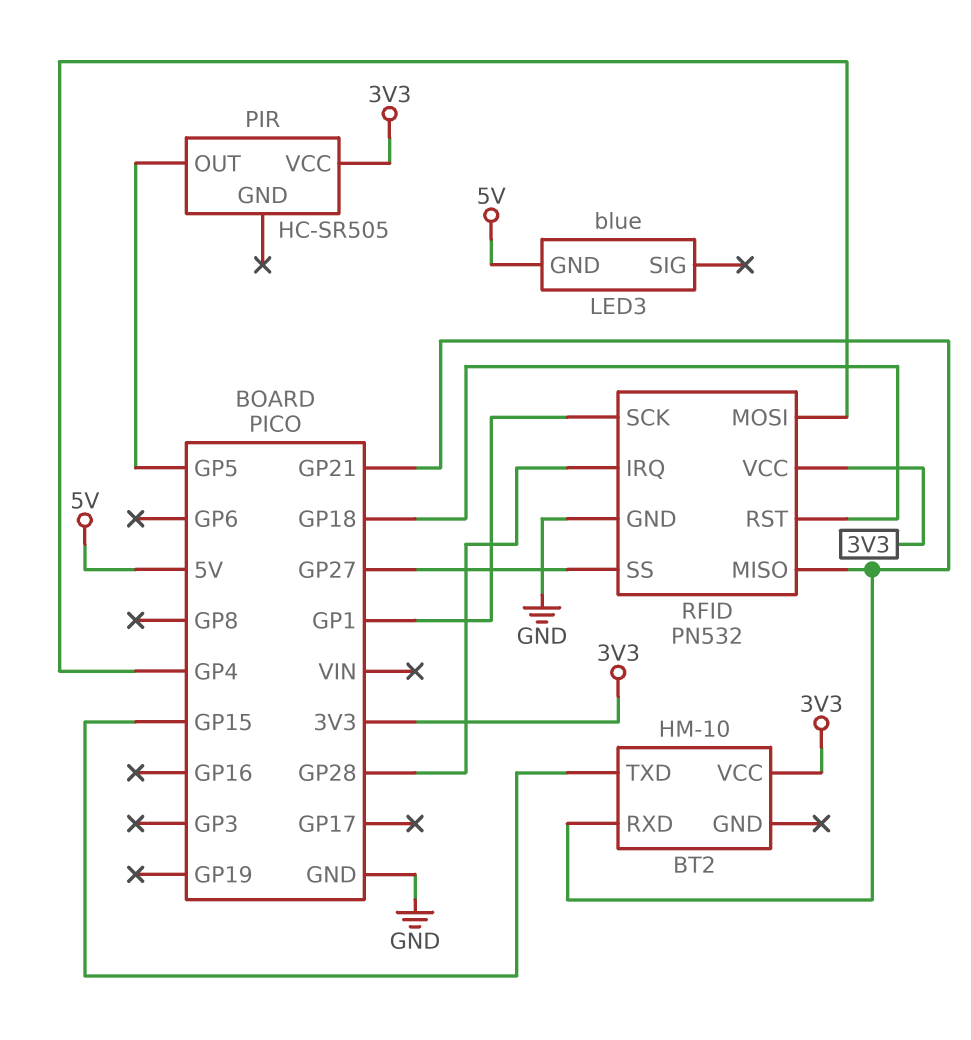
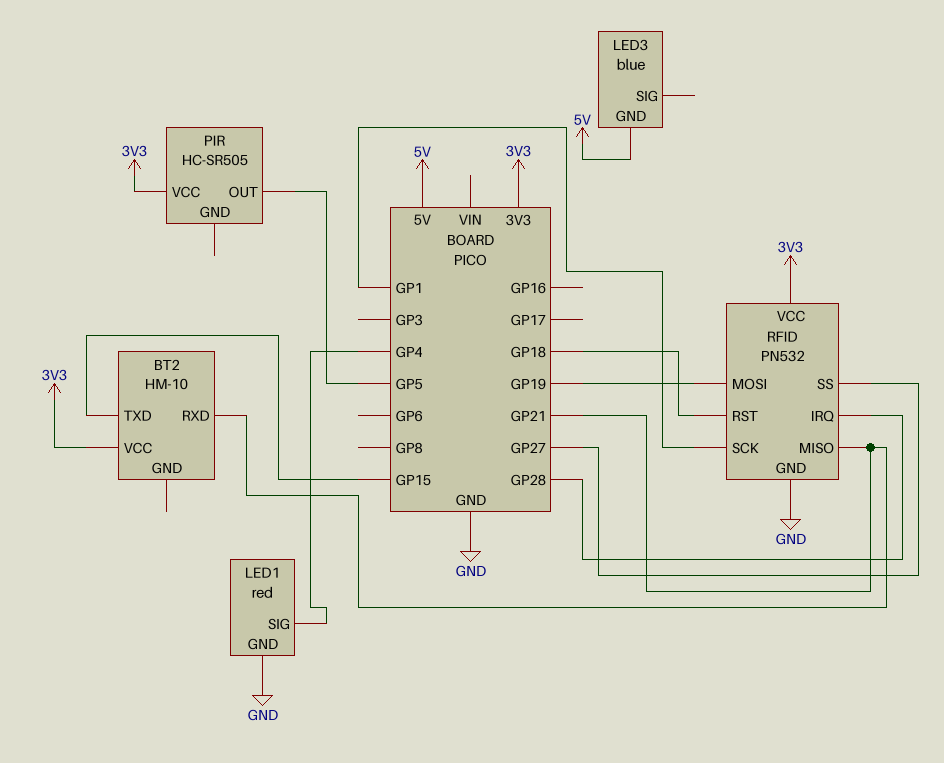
LED1: none -> red
LED1 pin GND: none -> GND
LED1 pin SIG: none -> GP4
RFID pin MOSI: GP4 -> GP19

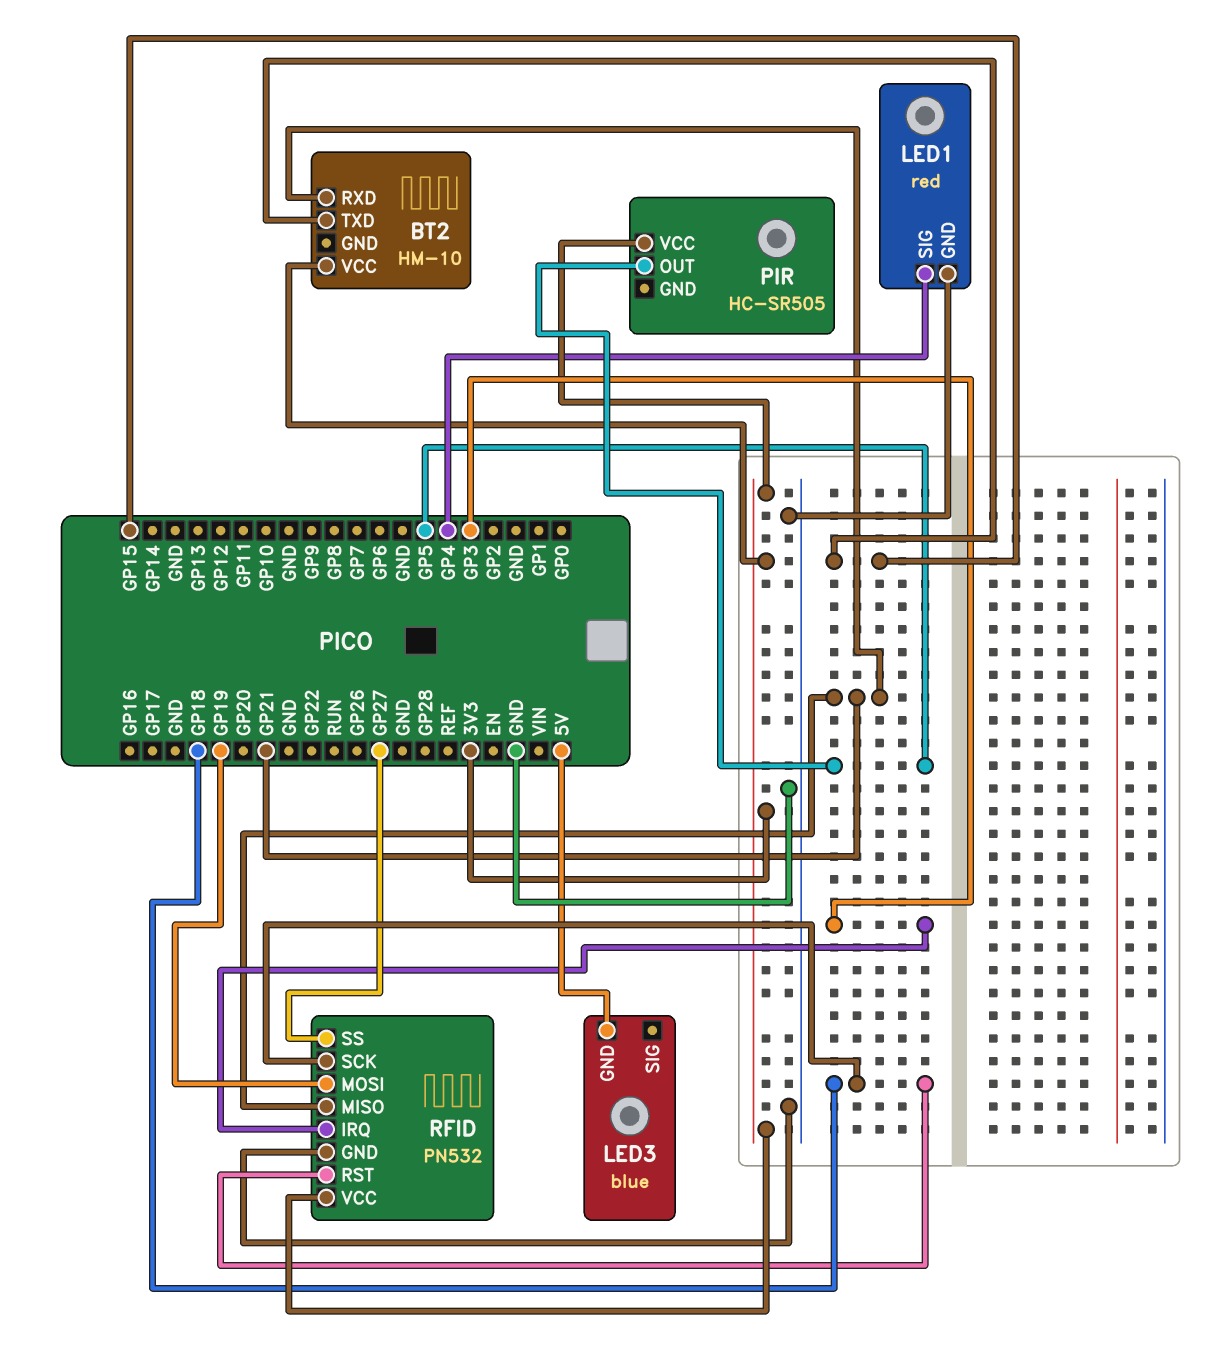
RFID pin IRQ: GP28 -> GP3
RFID pin SCK: GP1 -> GP18

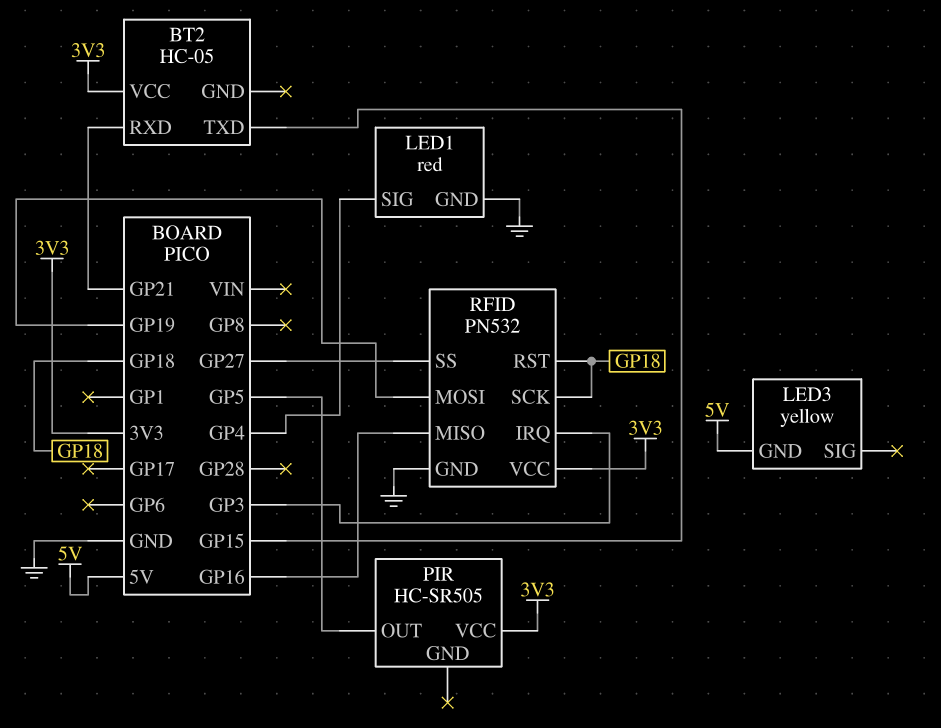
BT2: HM-10 -> HC-05
LED3: blue -> yellow
RFID pin MISO: GP21 -> GP16

